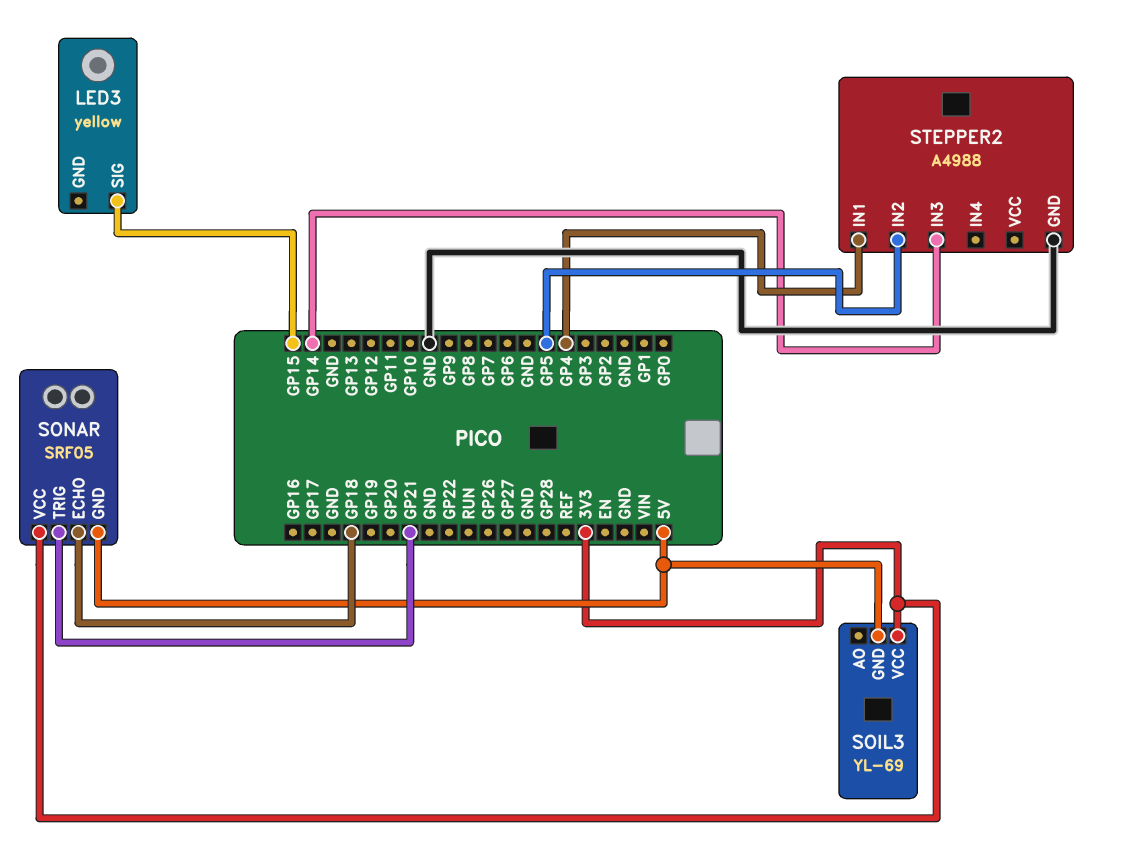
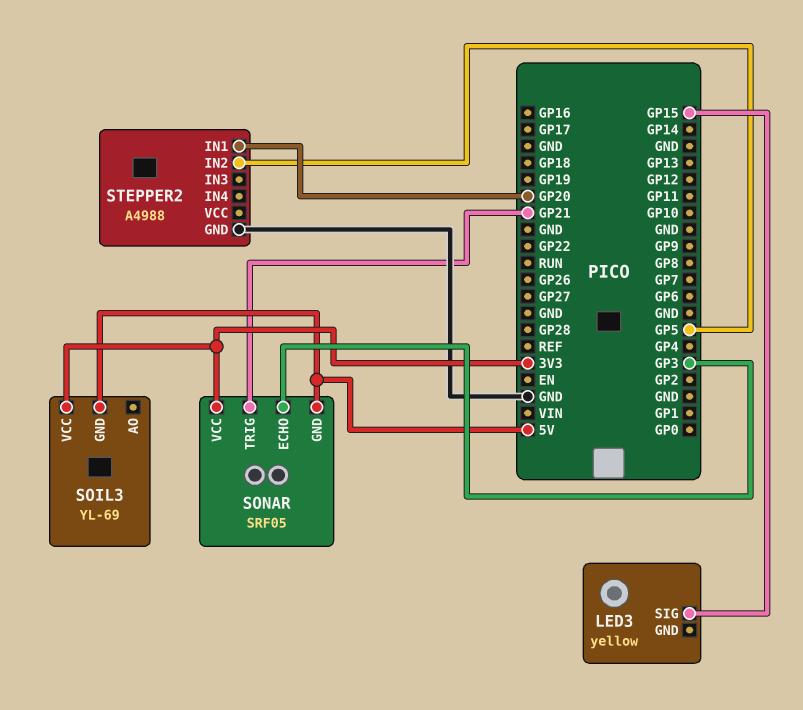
SONAR pin ECHO: GP18 -> GP3
STEPPER2 pin IN1: GP4 -> GP20
STEPPER2 pin IN3: GP14 -> none

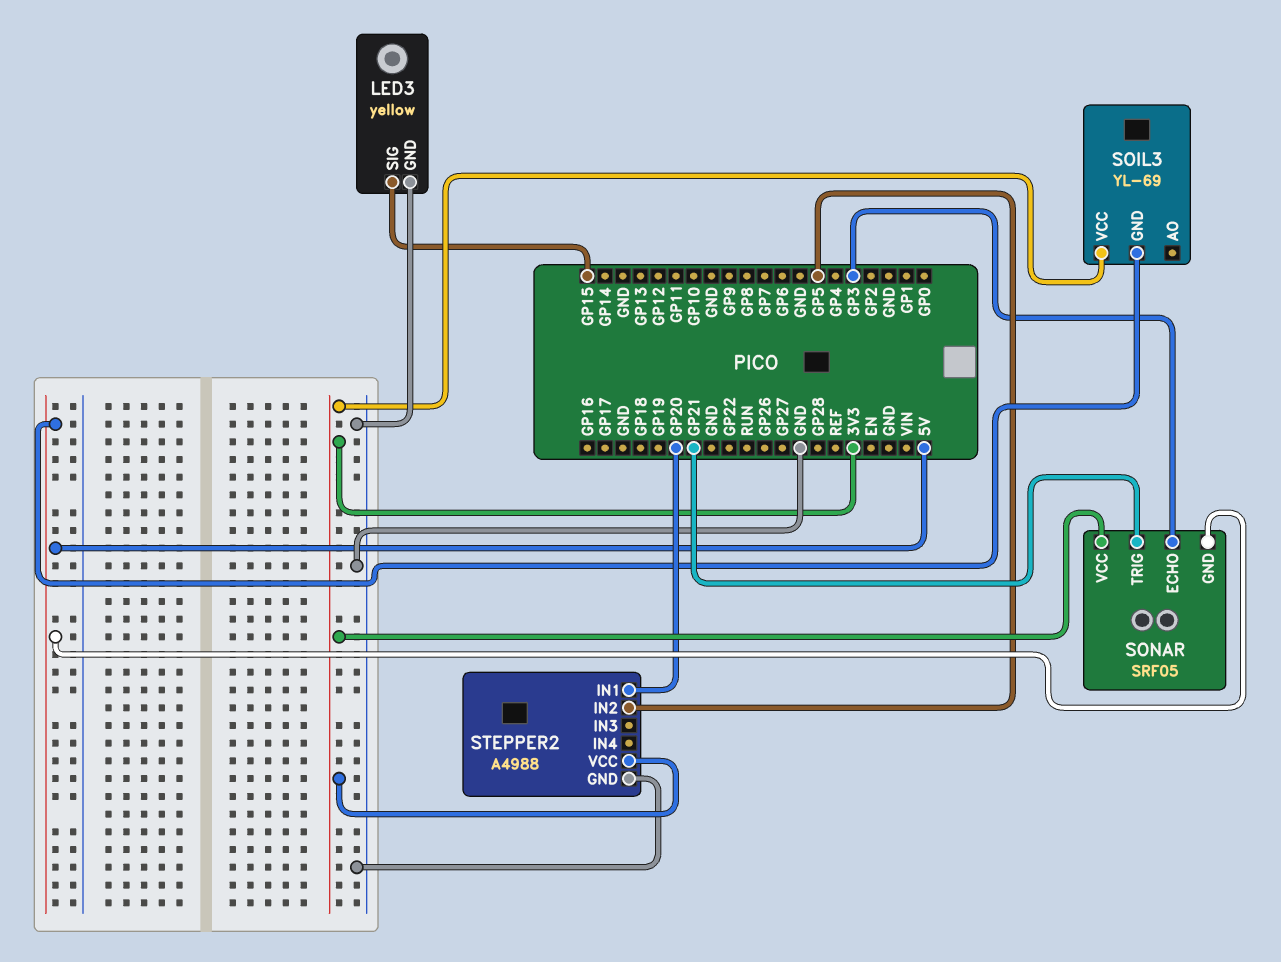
LED3 pin GND: none -> GND
STEPPER2 pin VCC: none -> 3V3

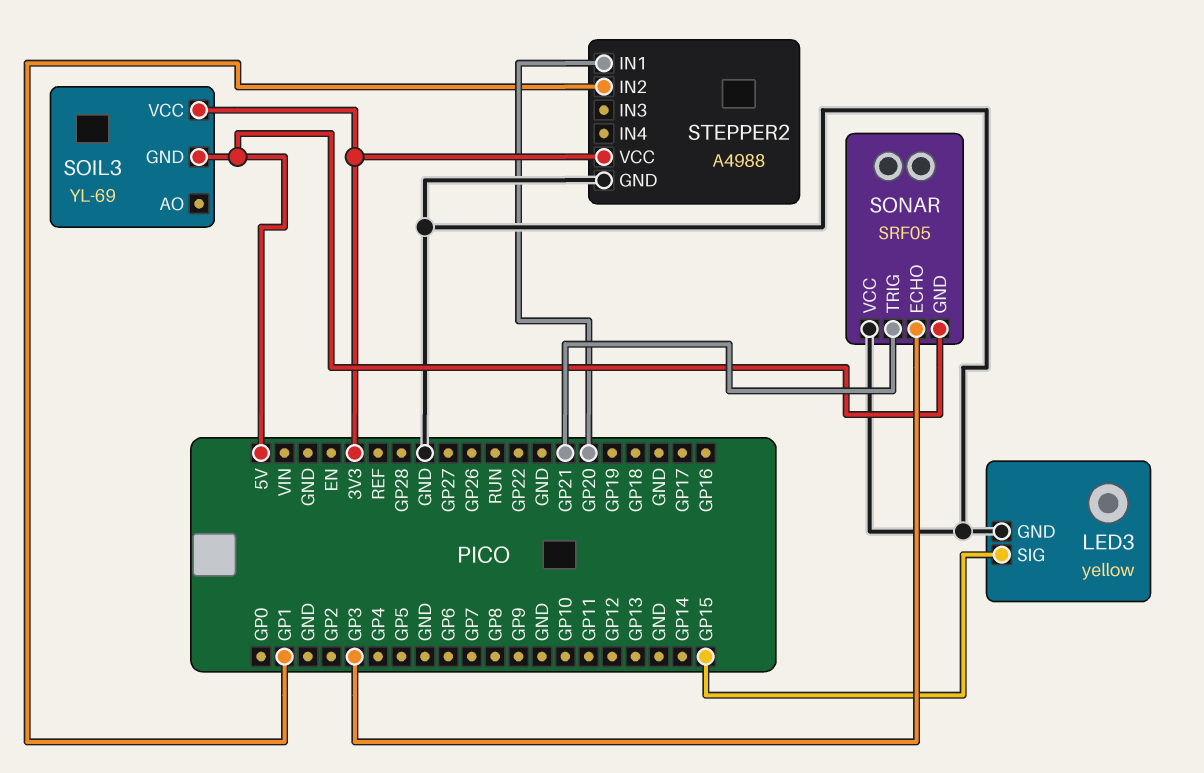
SONAR pin VCC: 3V3 -> GND
STEPPER2 pin IN2: GP5 -> GP1

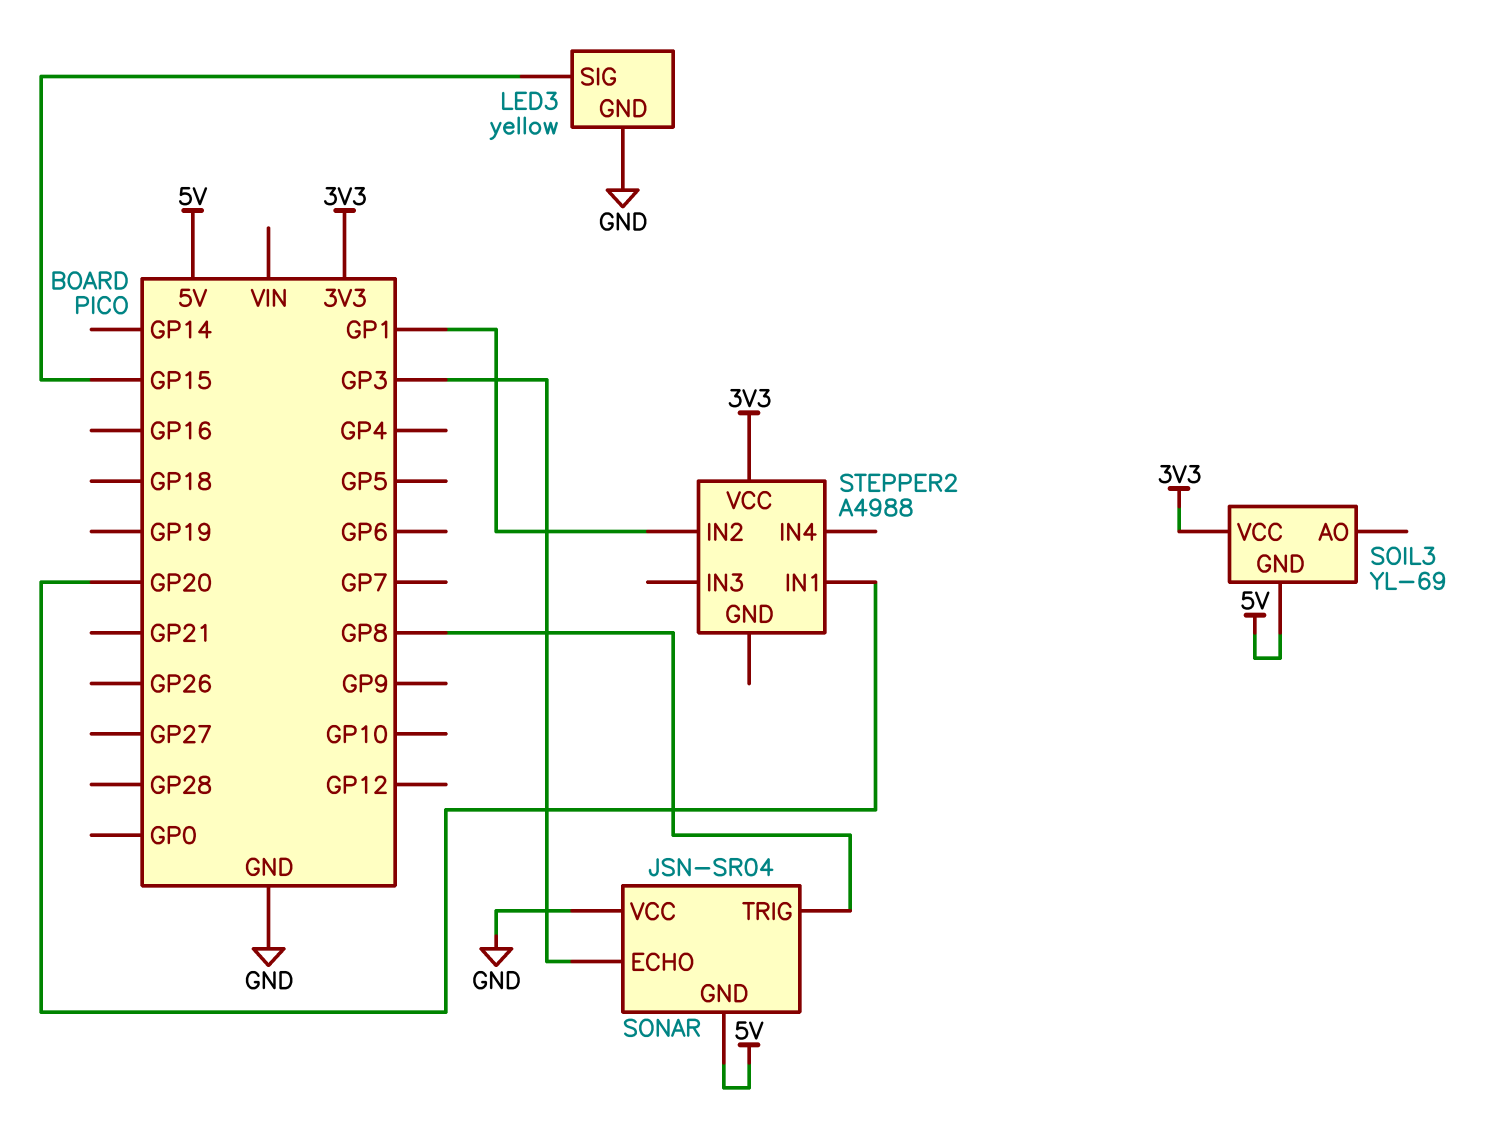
SONAR: SRF05 -> JSN-SR04
SONAR pin TRIG: GP21 -> GP8
STEPPER2 pin GND: GND -> none

